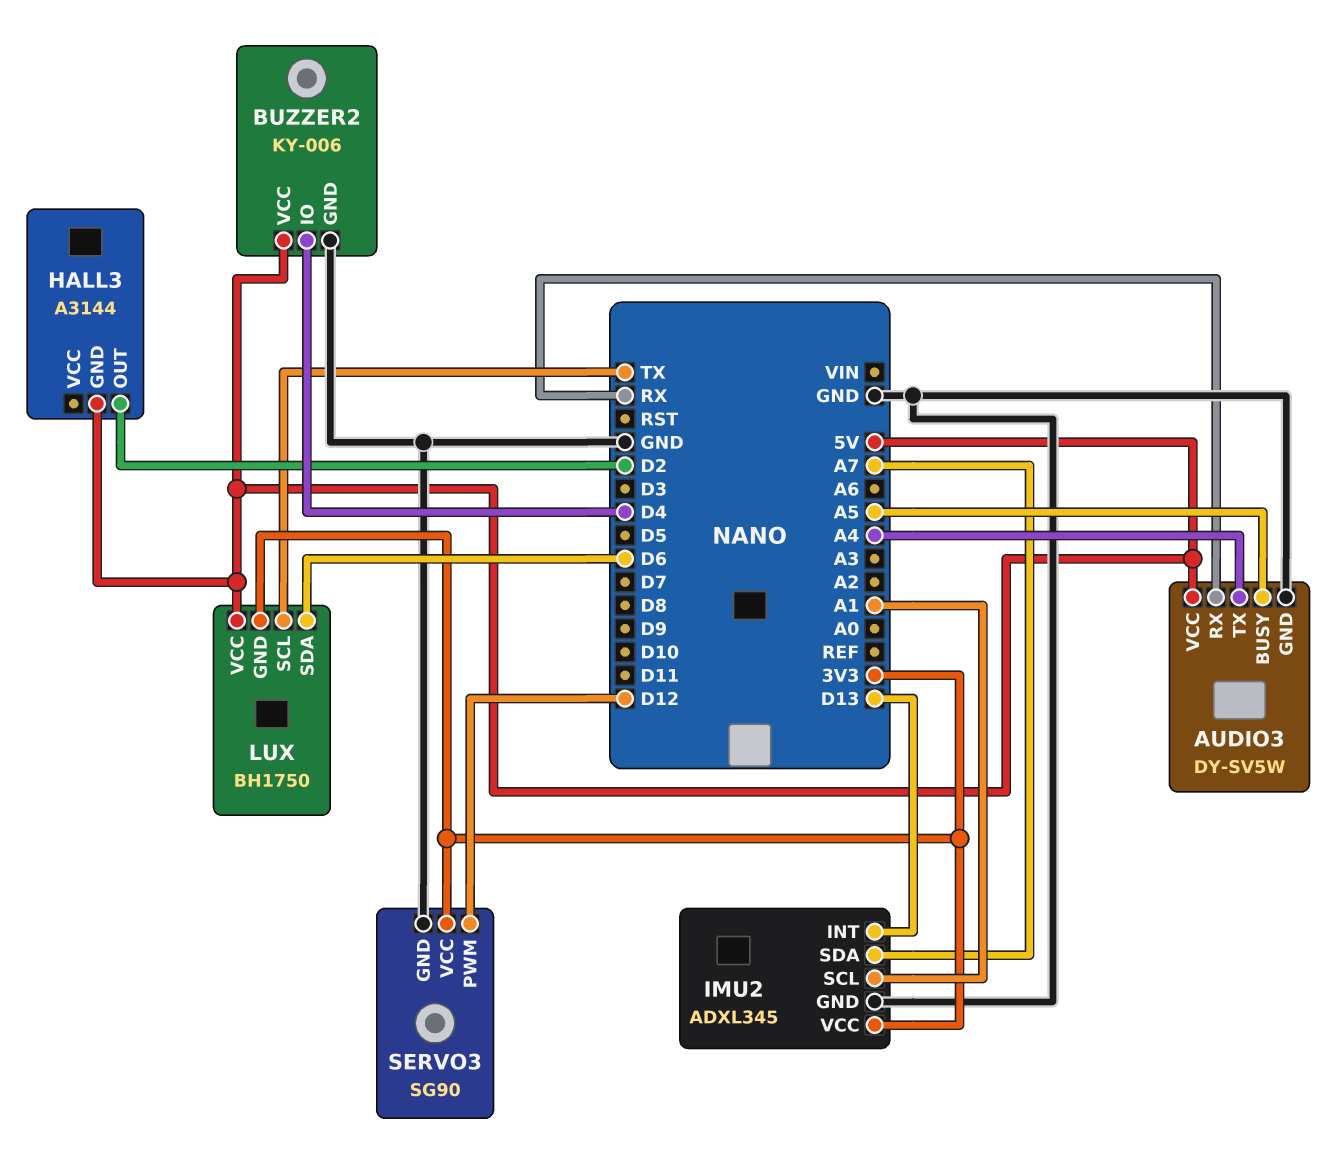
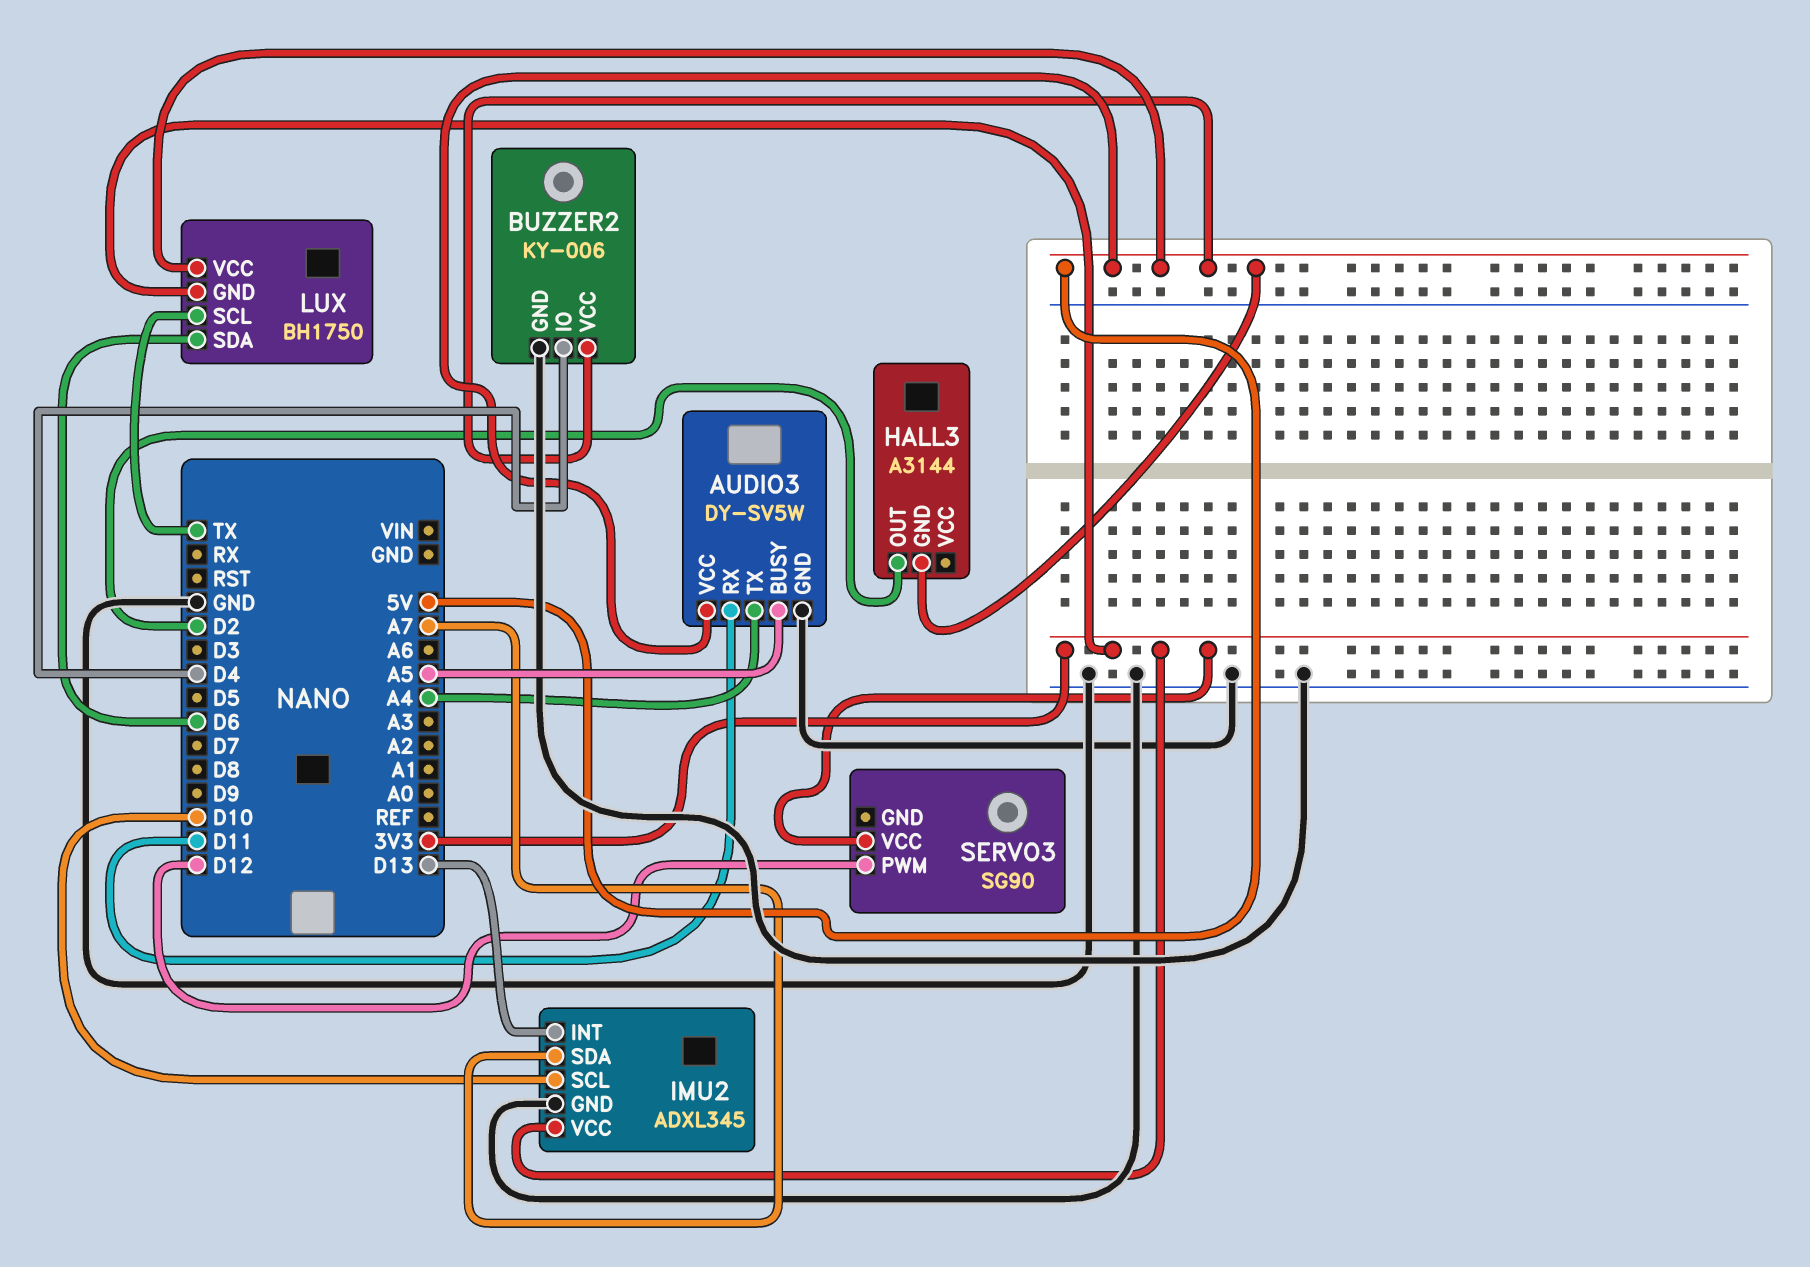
AUDIO3 pin RX: RX -> D11
IMU2 pin SCL: A1 -> D10
SERVO3 pin GND: GND -> none

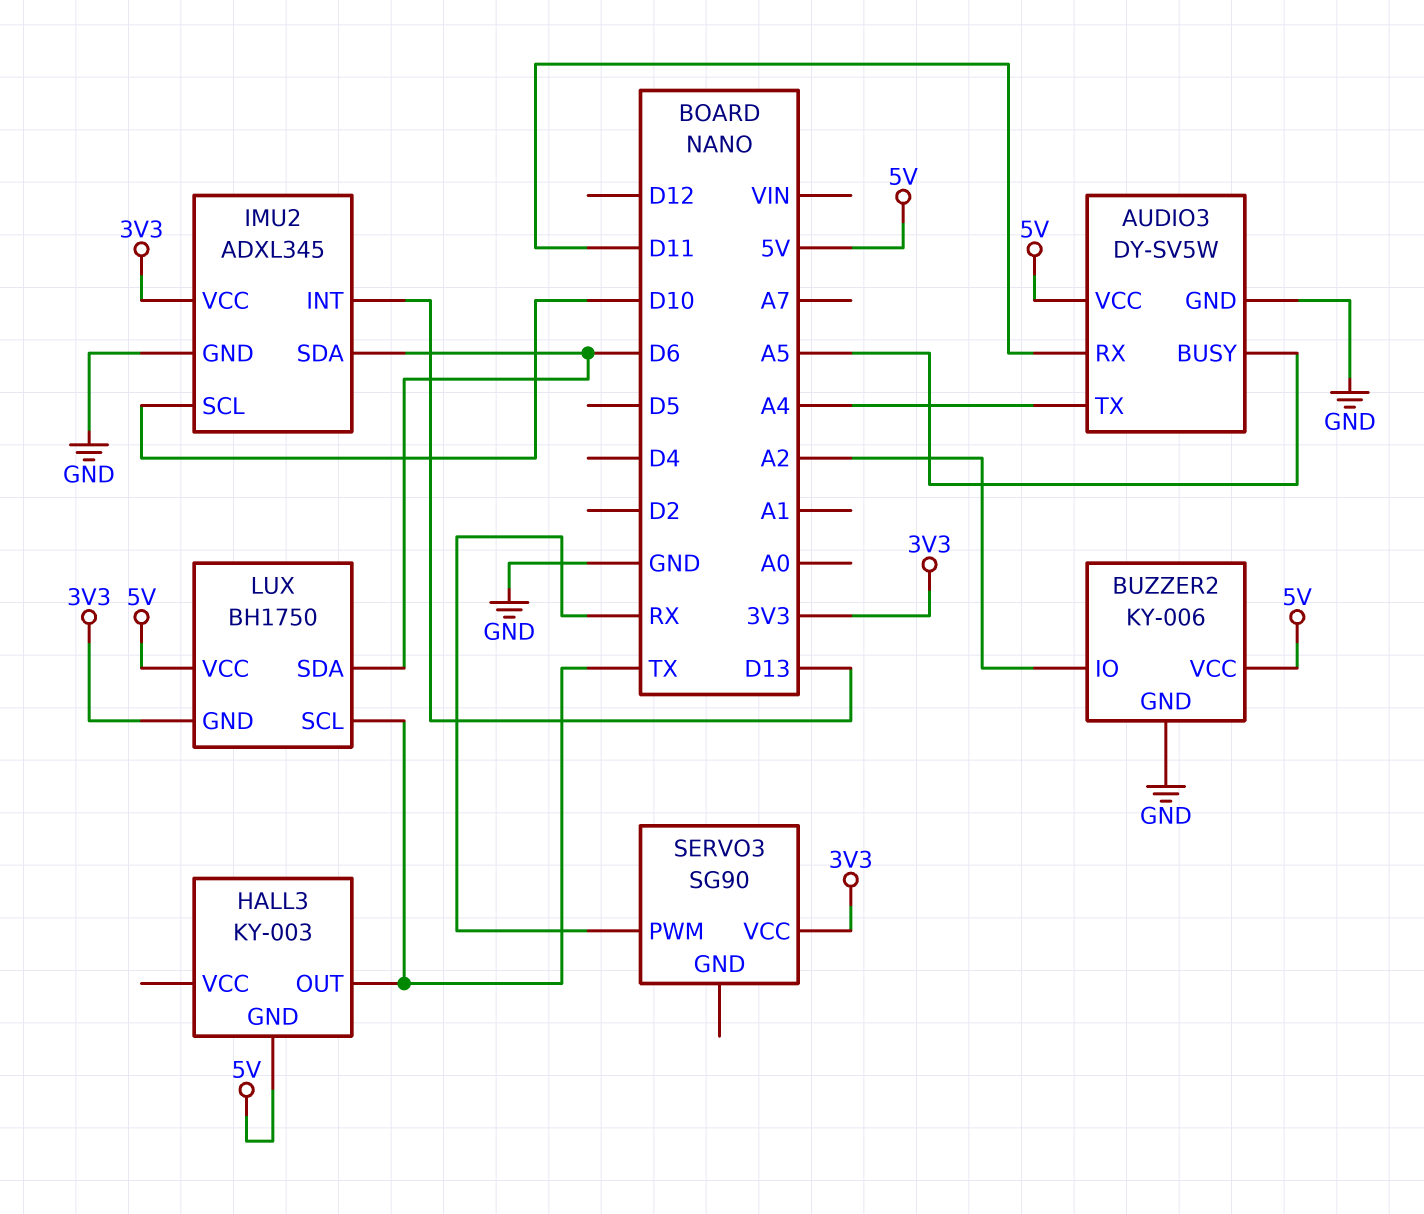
BUZZER2 pin IO: D4 -> A2
HALL3: A3144 -> KY-003
HALL3 pin OUT: D2 -> TX
IMU2 pin SDA: A7 -> D6
SERVO3 pin PWM: D12 -> RX

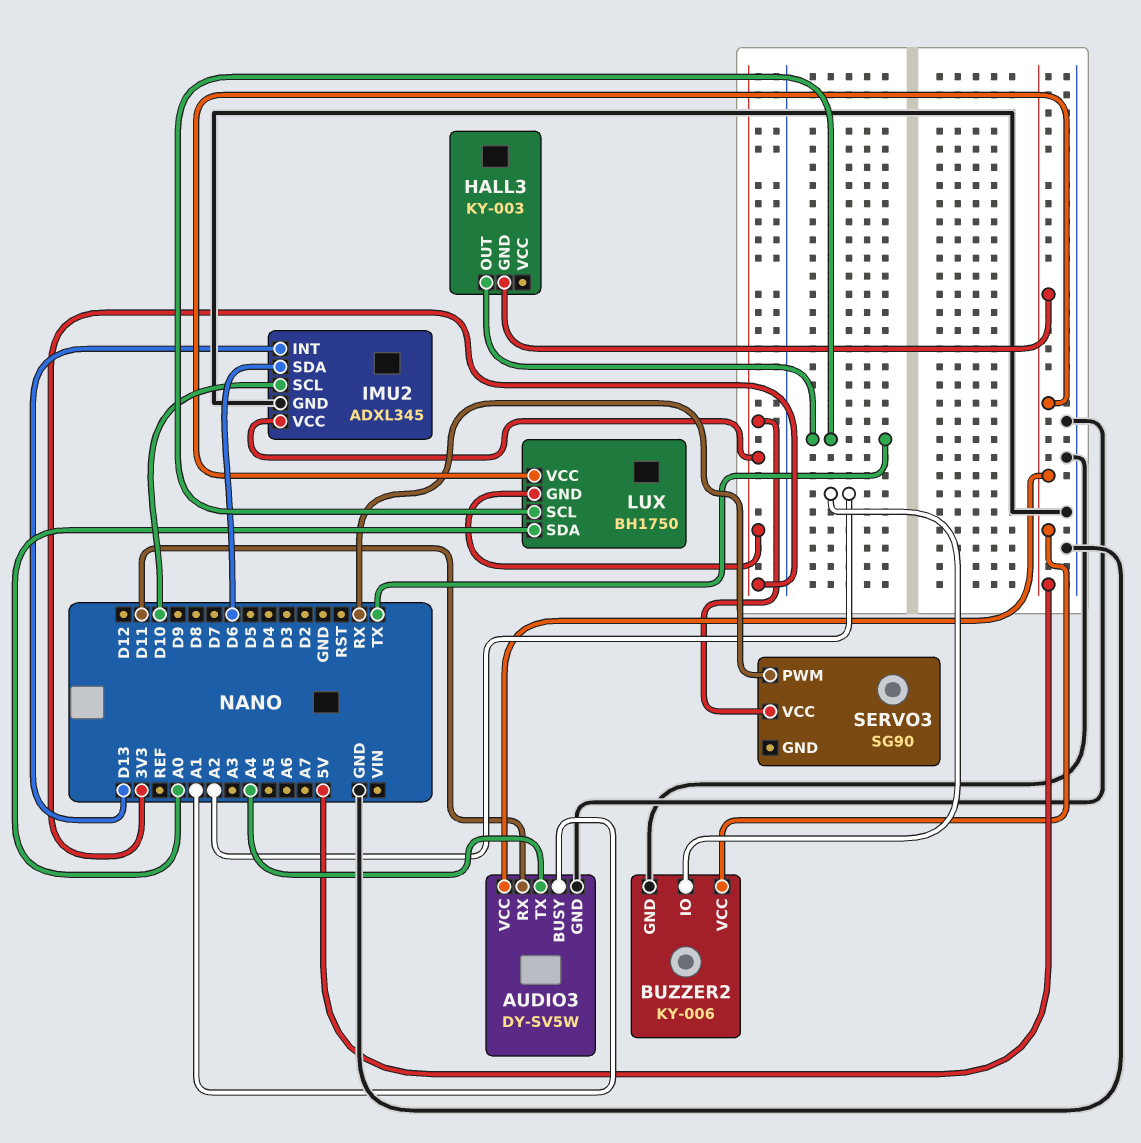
AUDIO3 pin BUSY: A5 -> A1
LUX pin SDA: D6 -> A0

